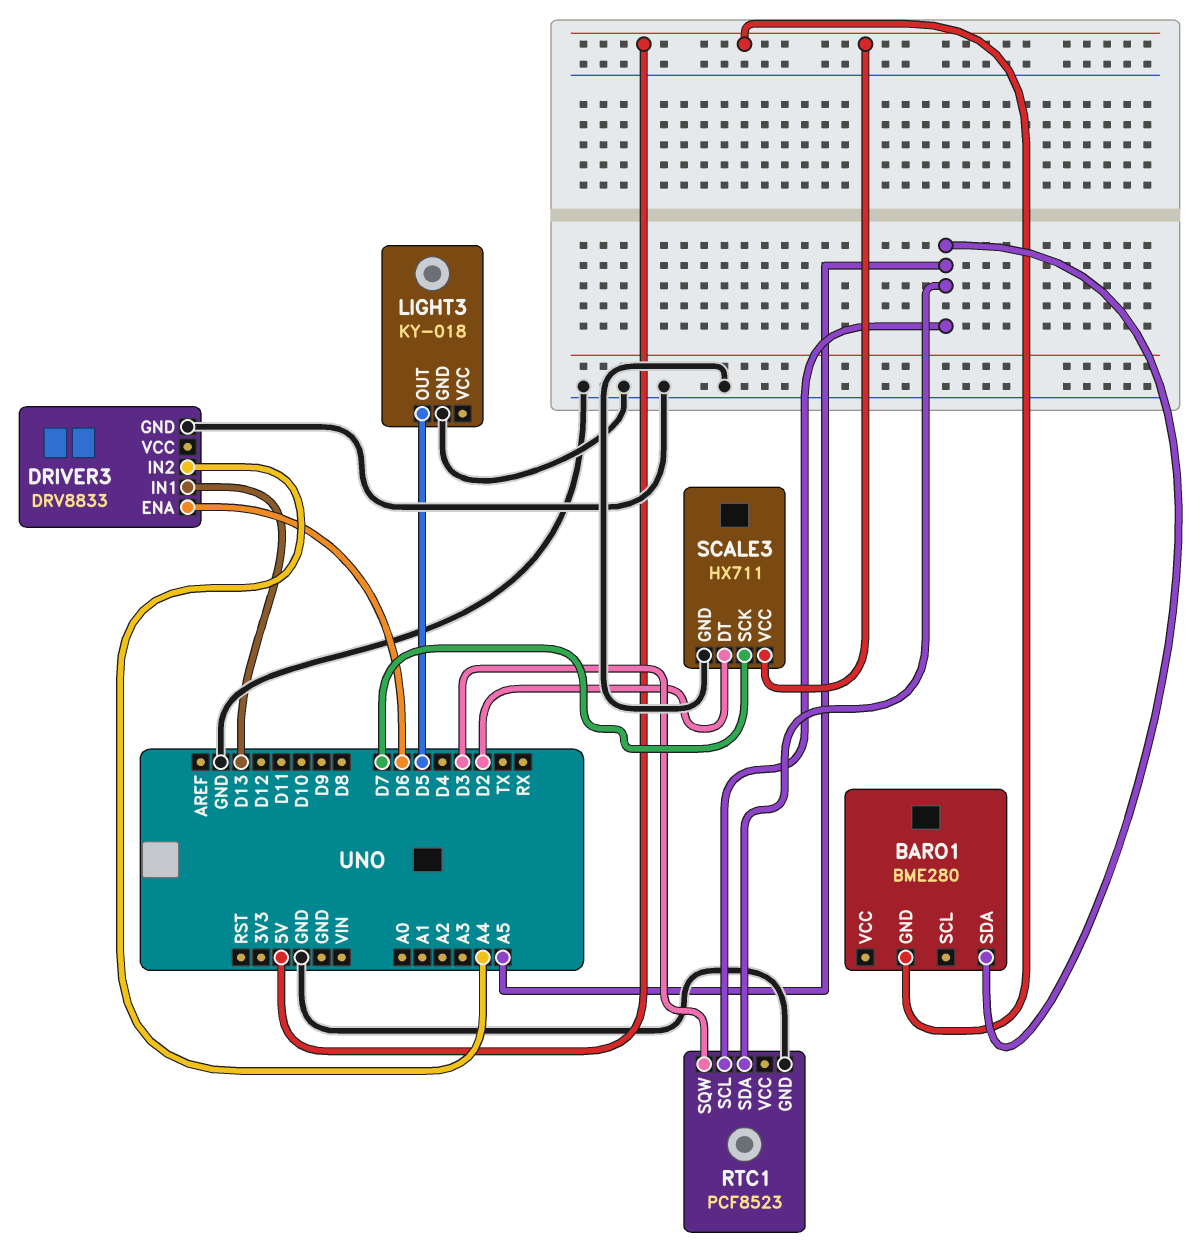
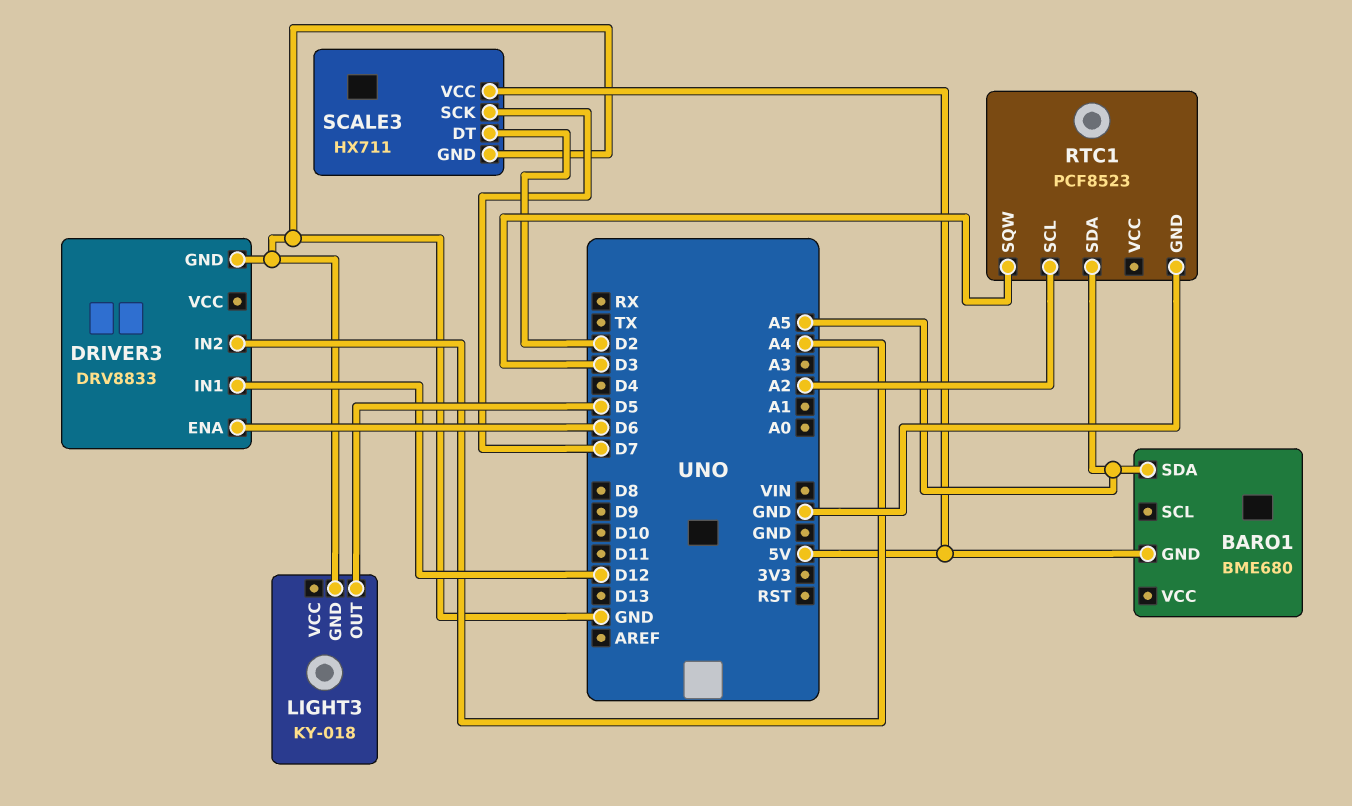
BARO1: BME280 -> BME680
DRIVER3 pin IN1: D13 -> D12
RTC1 pin SCL: A5 -> A2

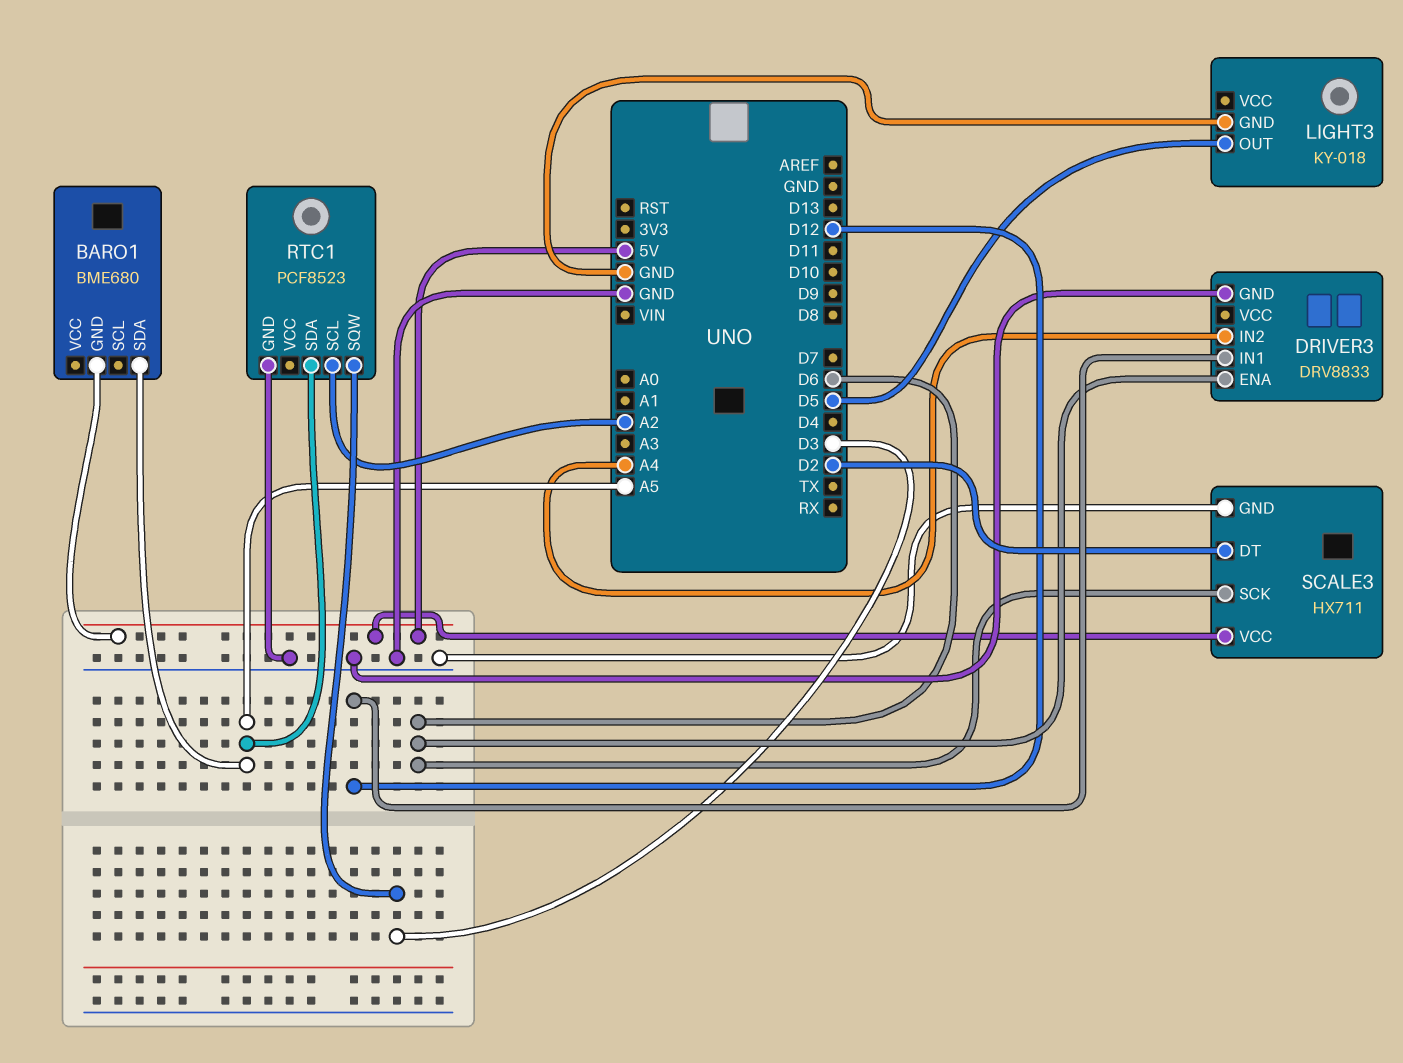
SCALE3 pin SCK: D7 -> D6

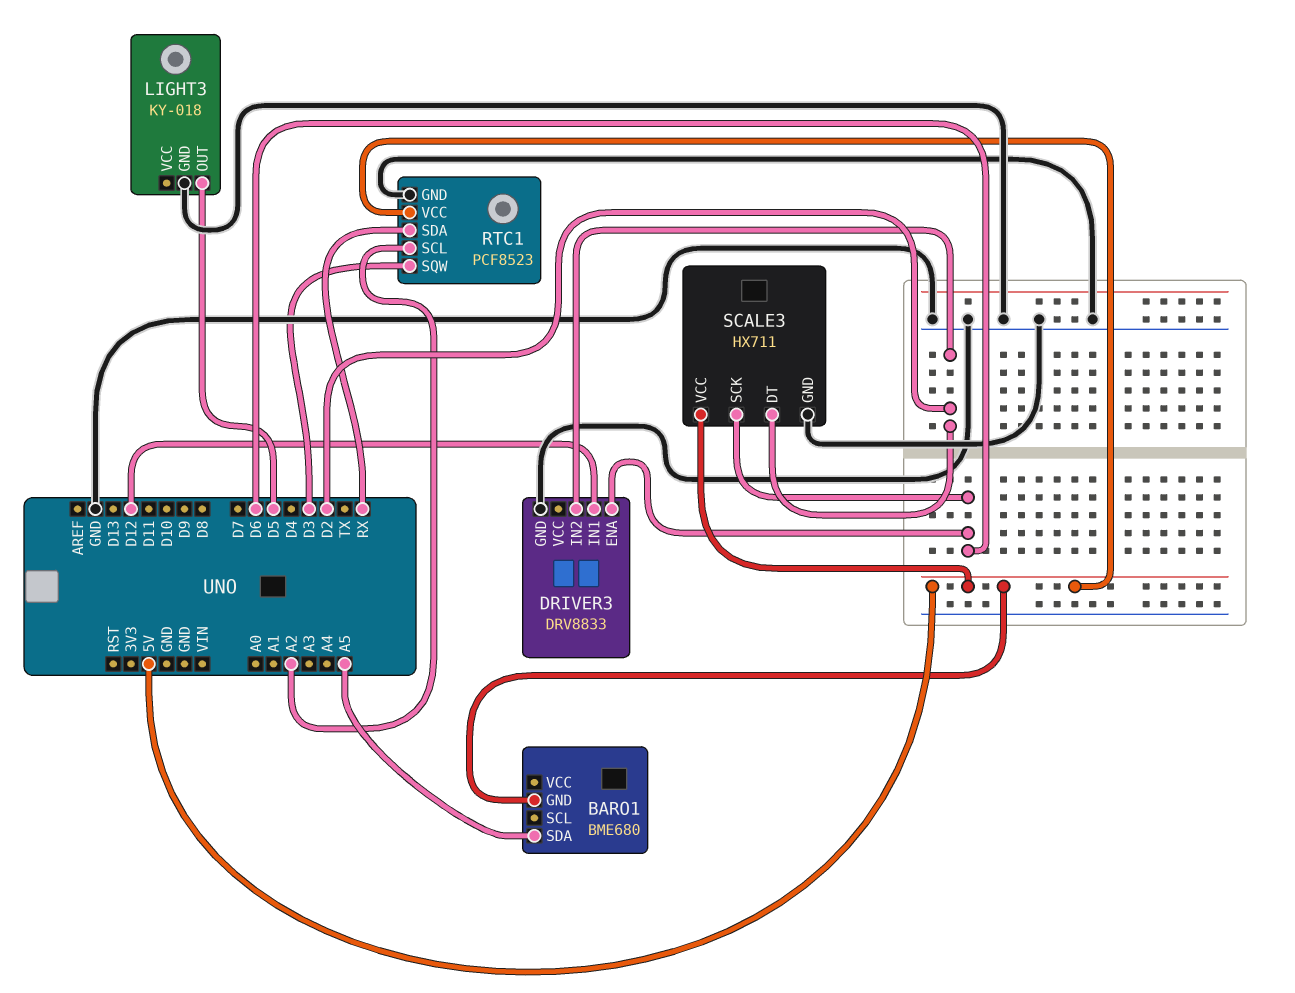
DRIVER3 pin IN2: A4 -> D2
RTC1 pin SDA: A5 -> RX
RTC1 pin VCC: none -> 5V

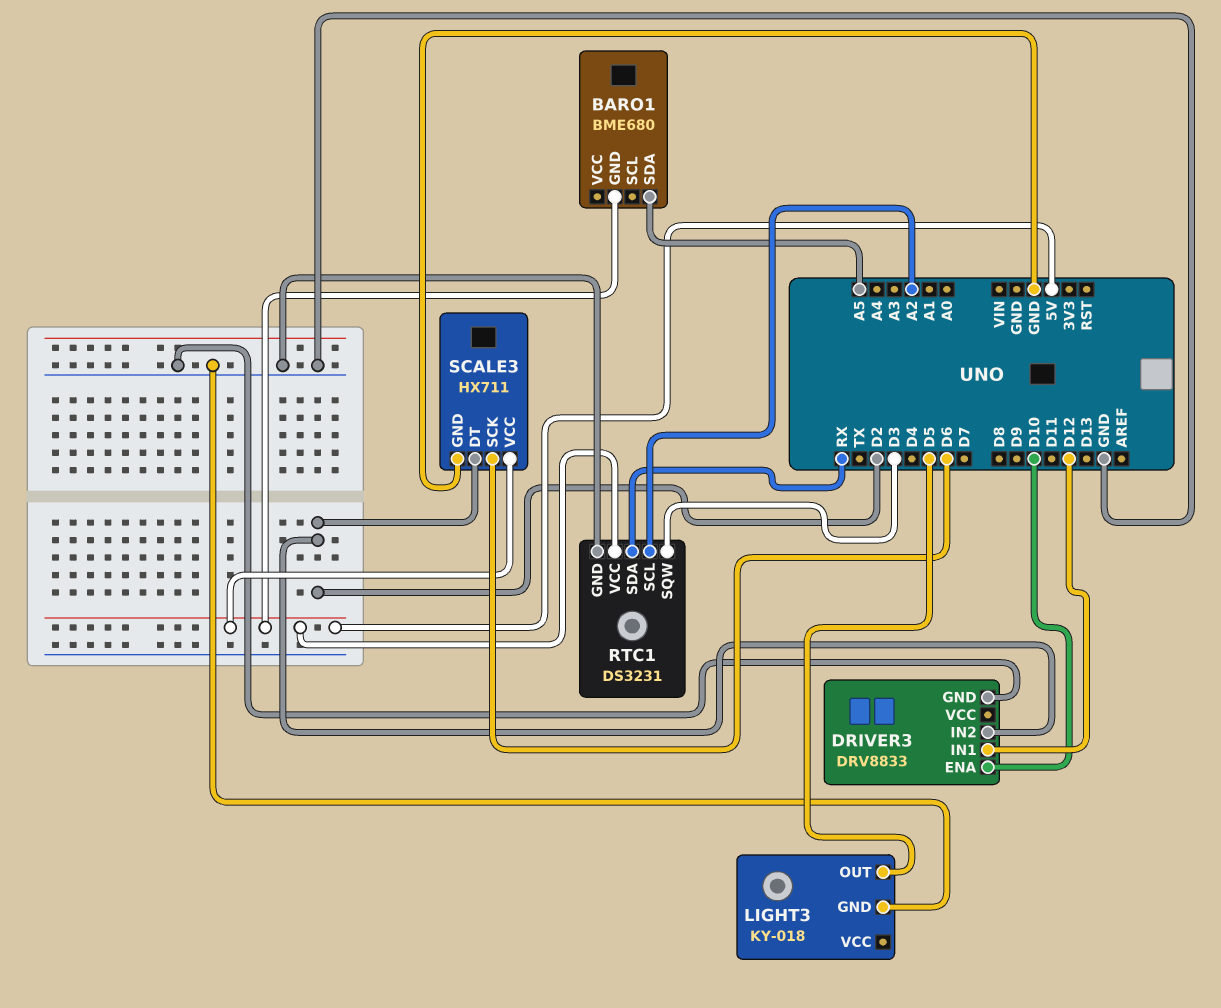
DRIVER3 pin ENA: D6 -> D10
RTC1: PCF8523 -> DS3231

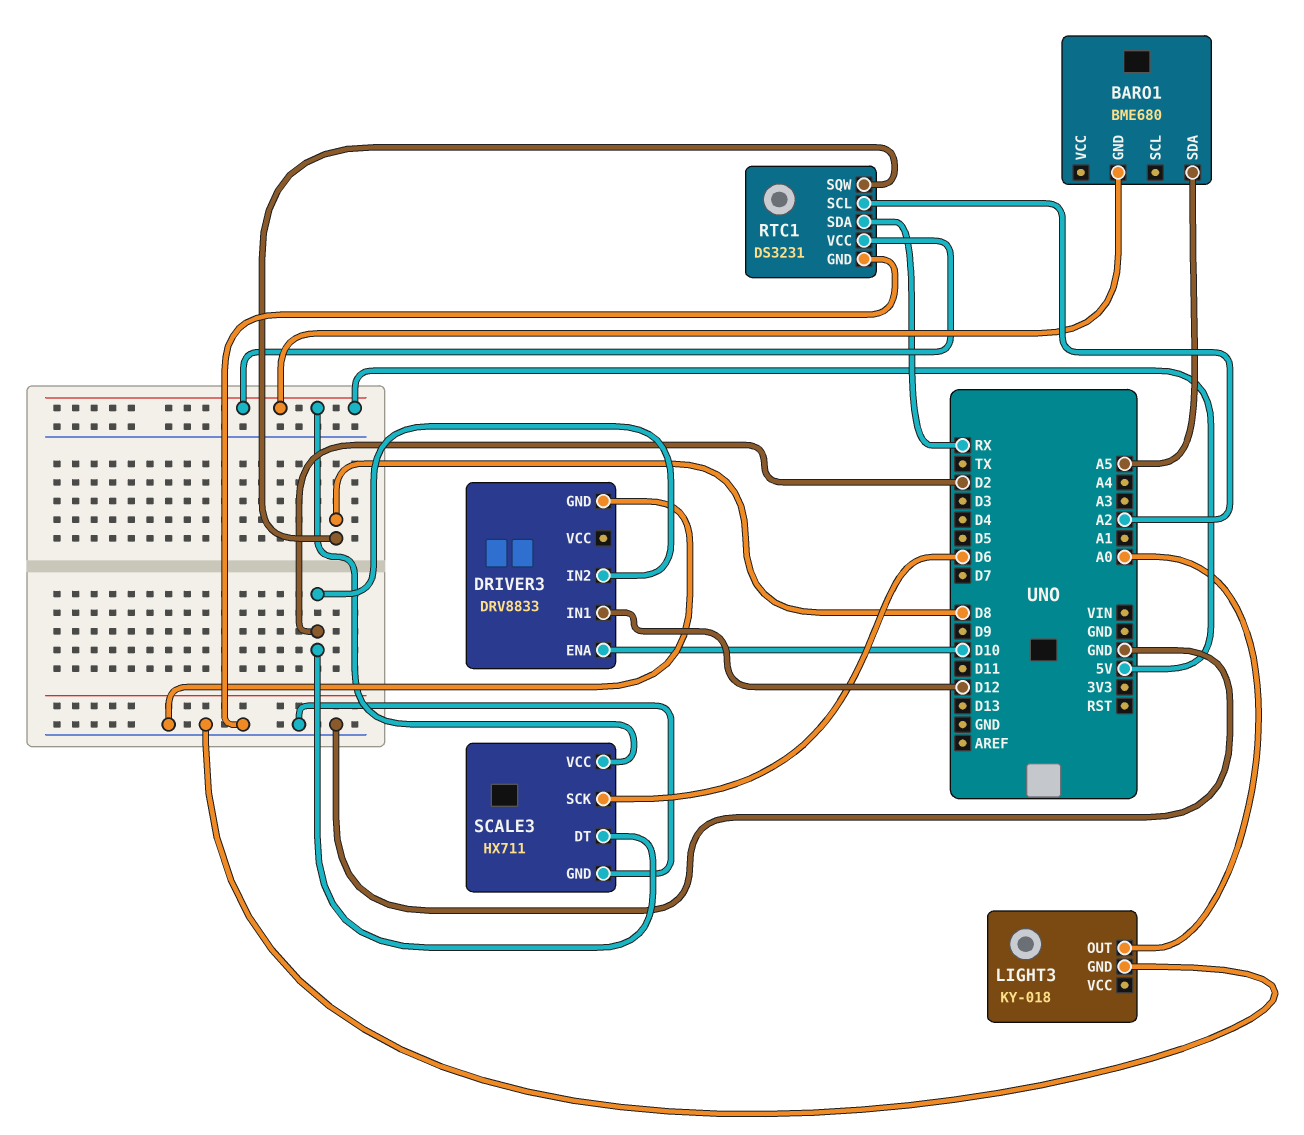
LIGHT3 pin OUT: D5 -> A0
RTC1 pin SQW: D3 -> D8

